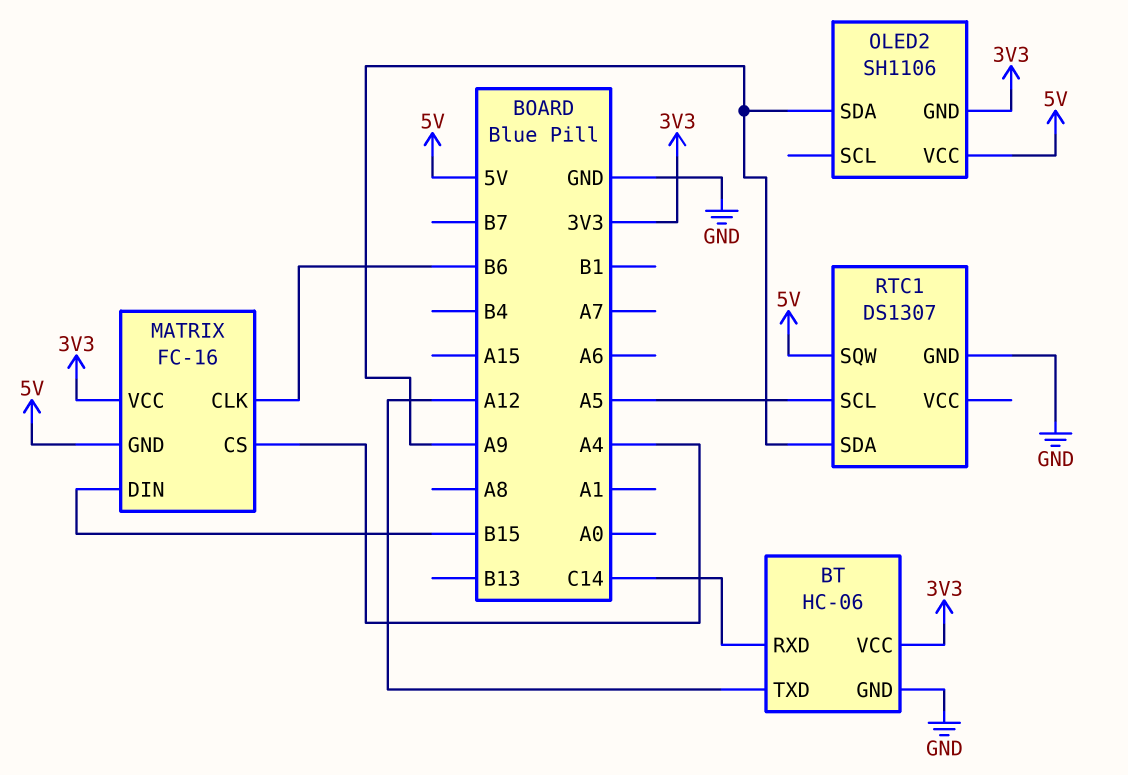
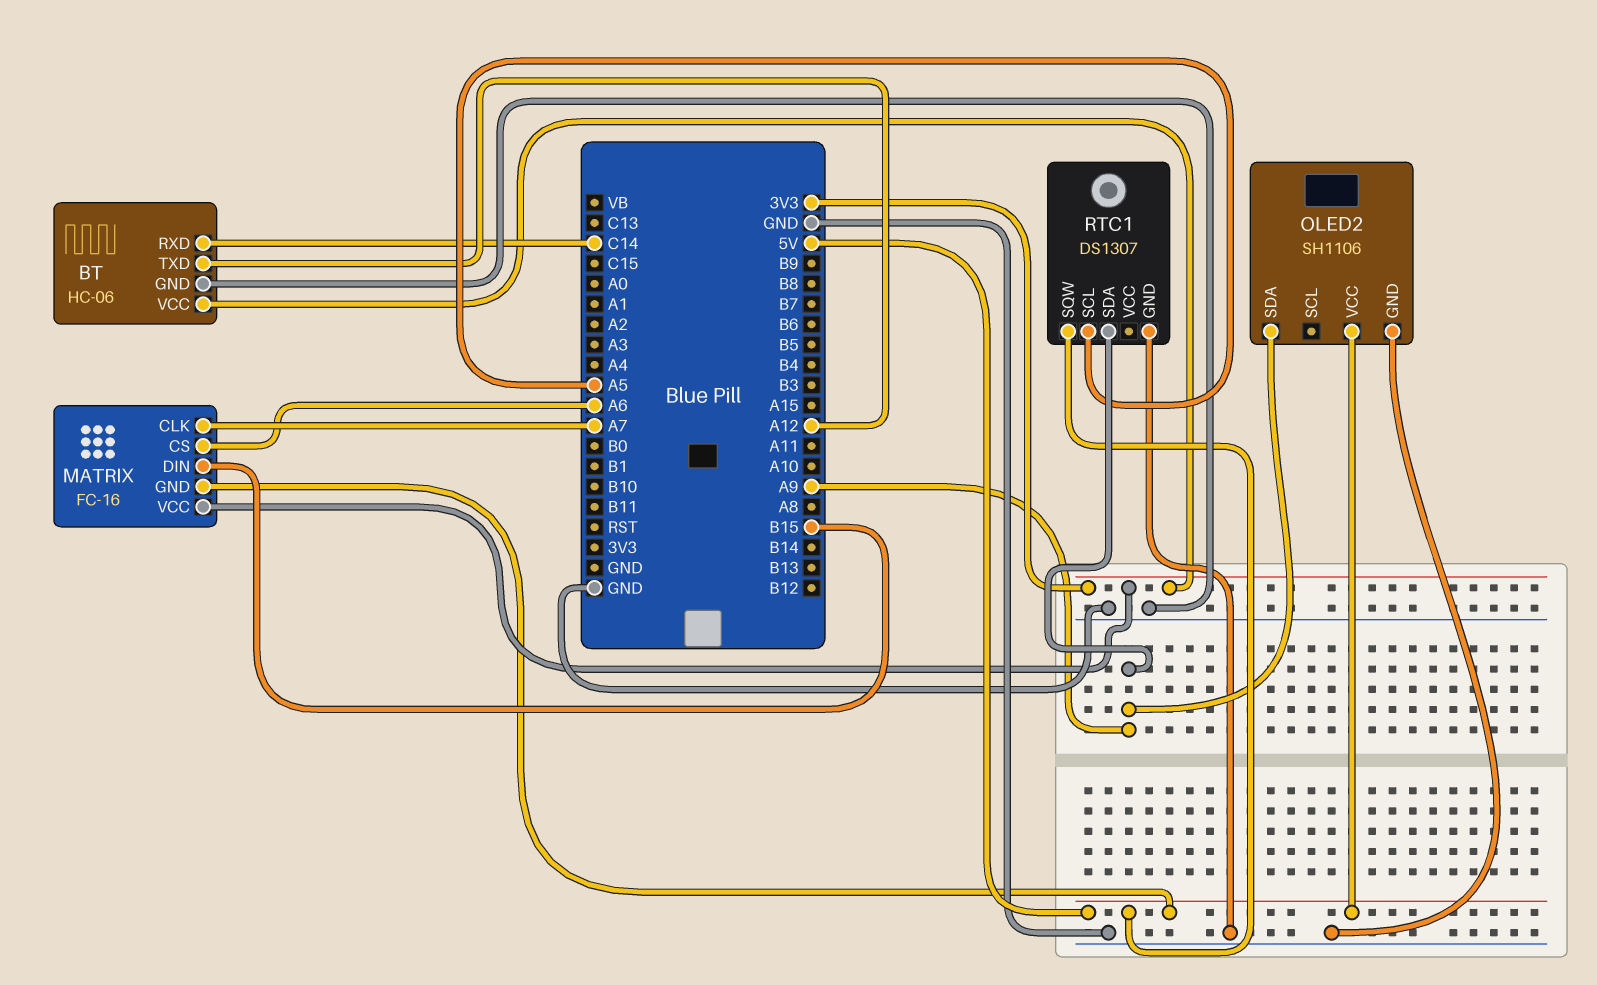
MATRIX pin CLK: B6 -> A7
MATRIX pin CS: A4 -> A6
OLED2 pin GND: 3V3 -> GND

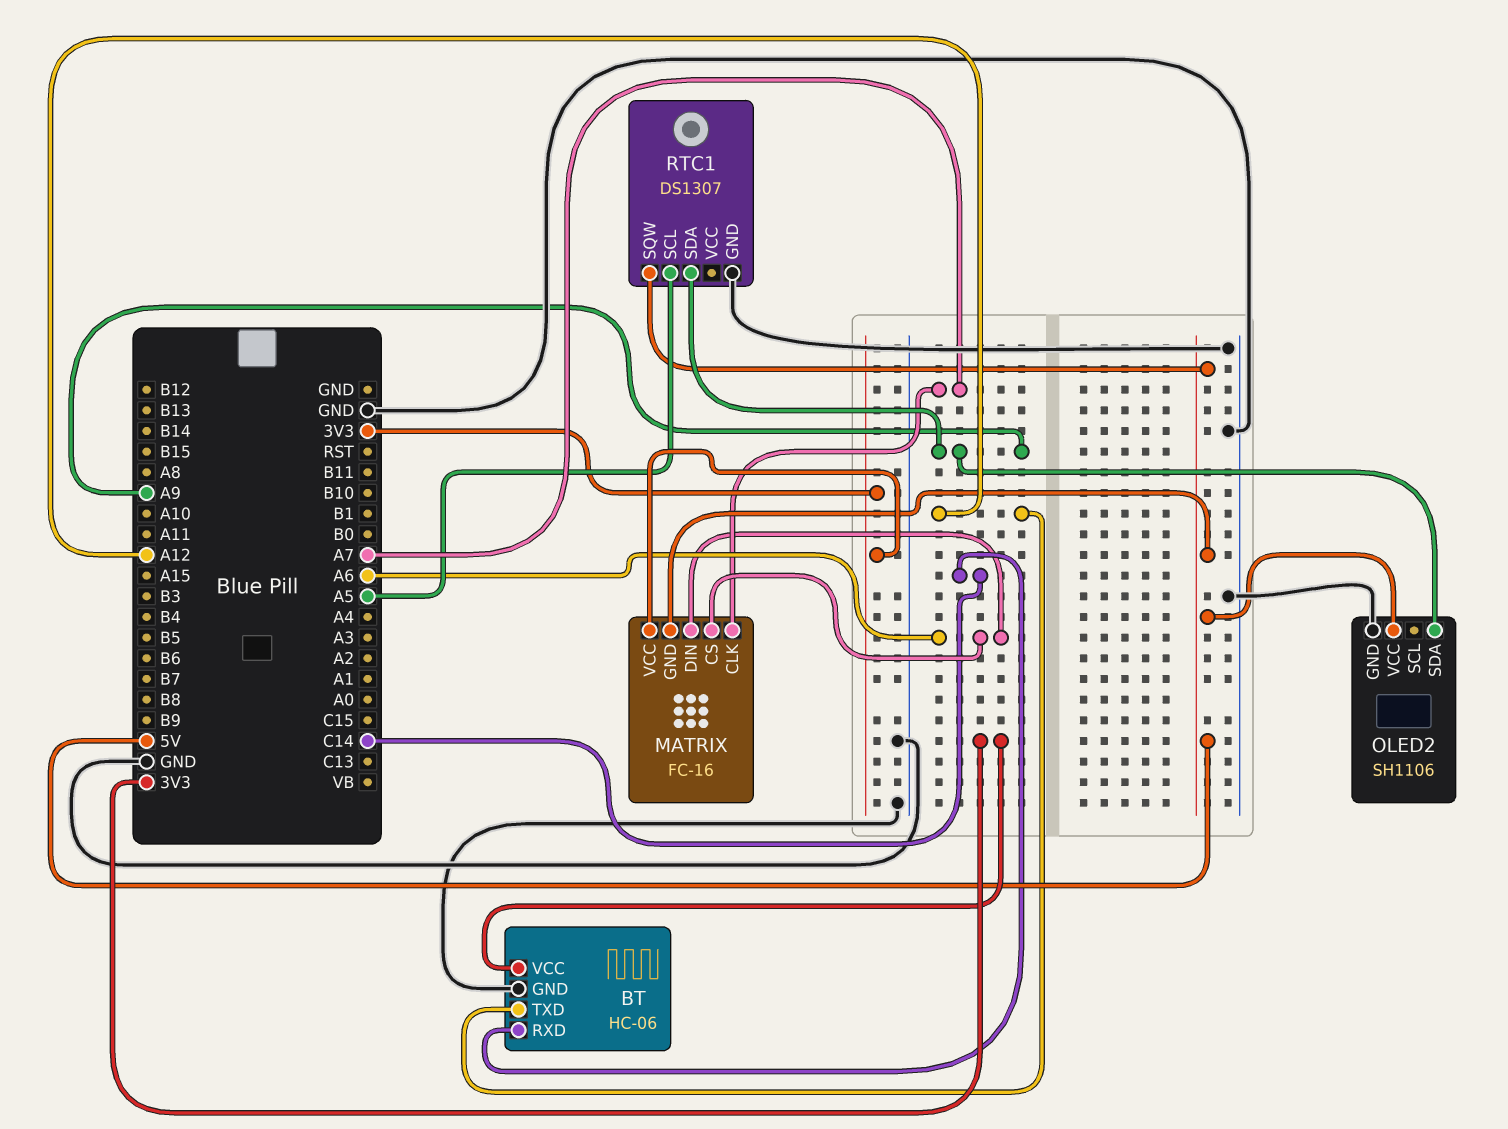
MATRIX pin DIN: B15 -> A6

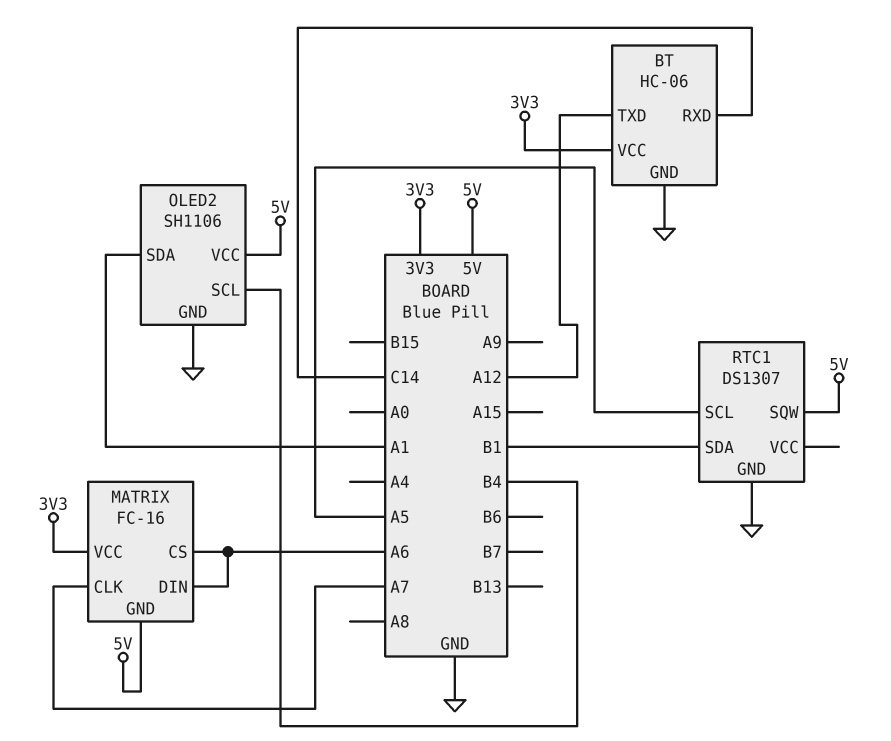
OLED2 pin SCL: none -> B4
OLED2 pin SDA: A9 -> A1
RTC1 pin SDA: A9 -> B1

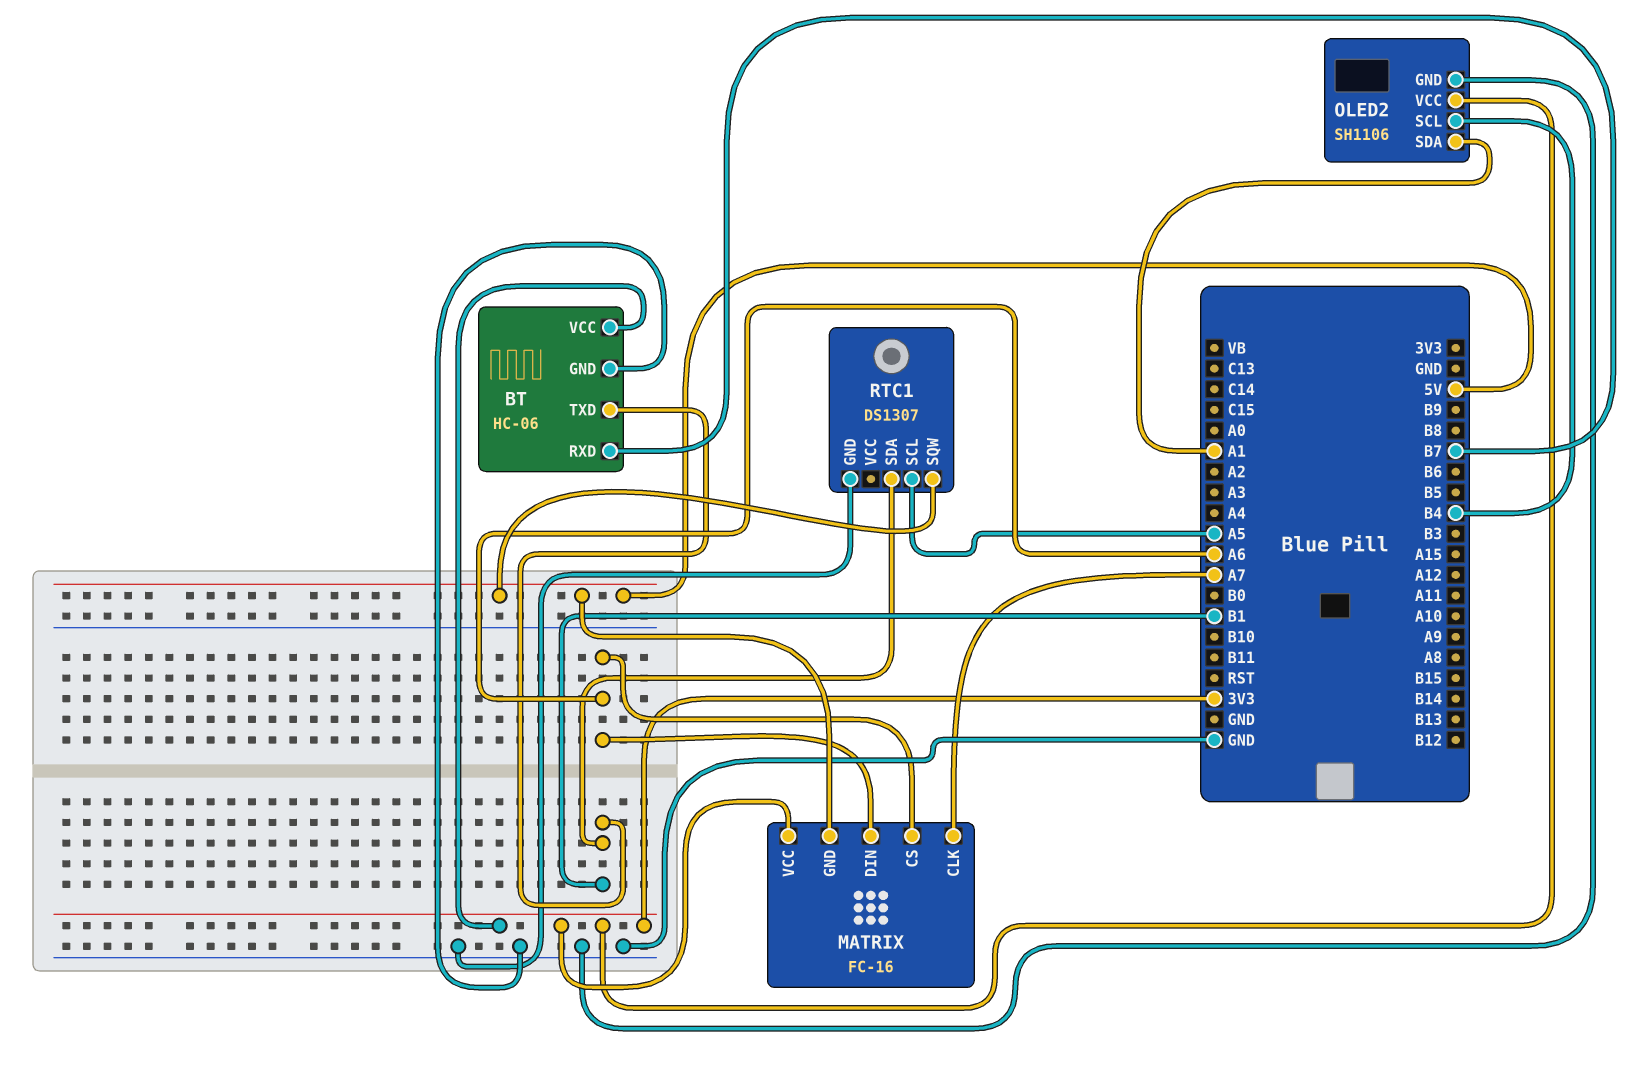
BT pin RXD: C14 -> B7
BT pin TXD: A12 -> B1
OLED2 pin VCC: 5V -> 3V3

